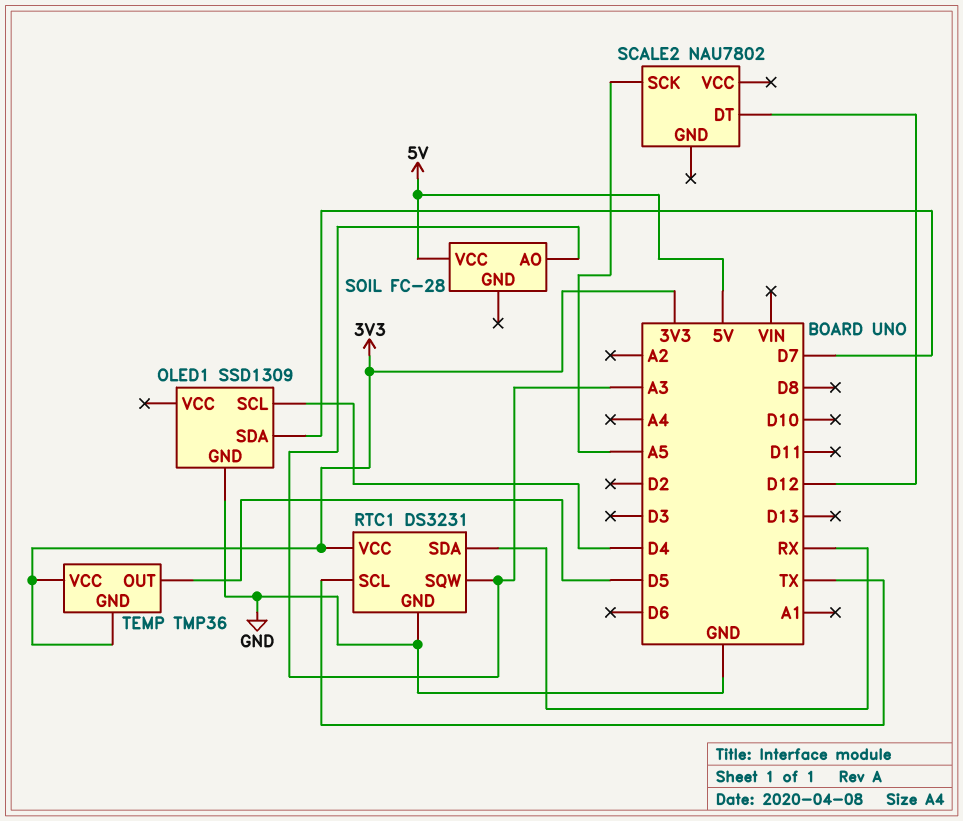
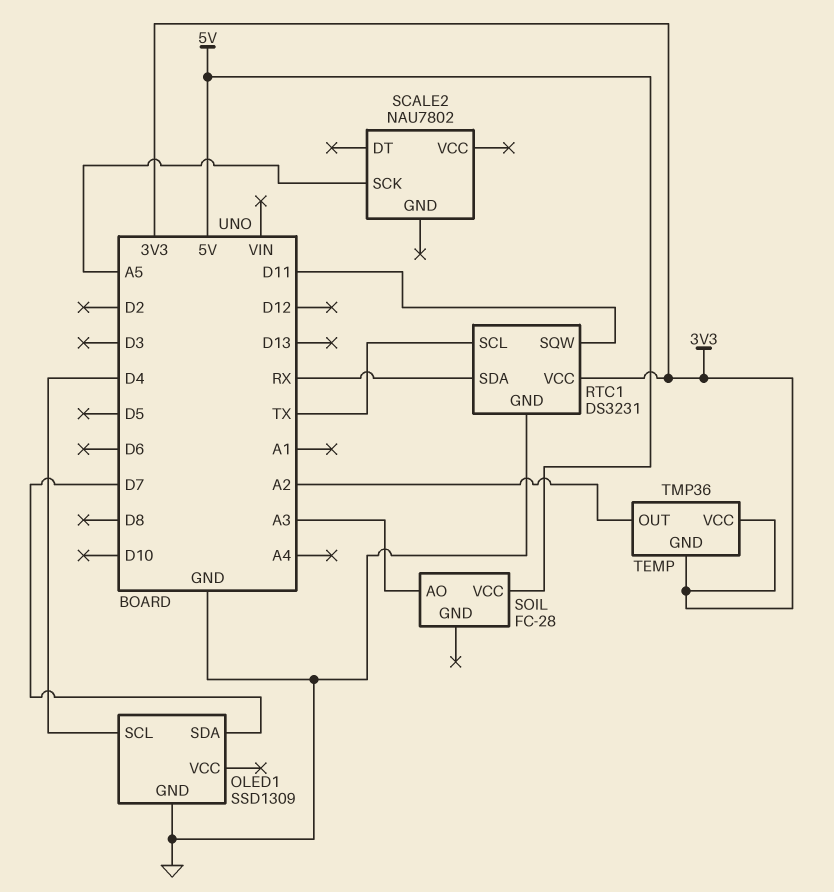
RTC1 pin SQW: A3 -> D11
SCALE2 pin DT: D12 -> none
TEMP pin OUT: D5 -> A2

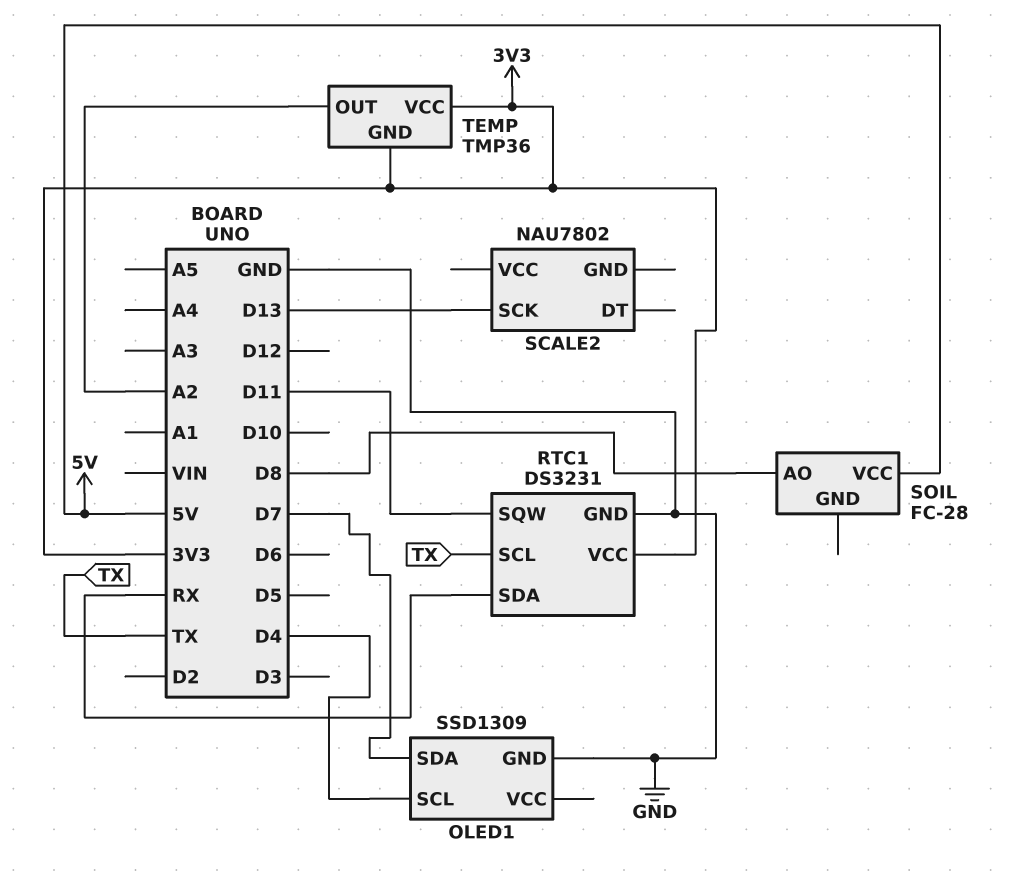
SCALE2 pin SCK: A5 -> D13
SOIL pin AO: A3 -> D8

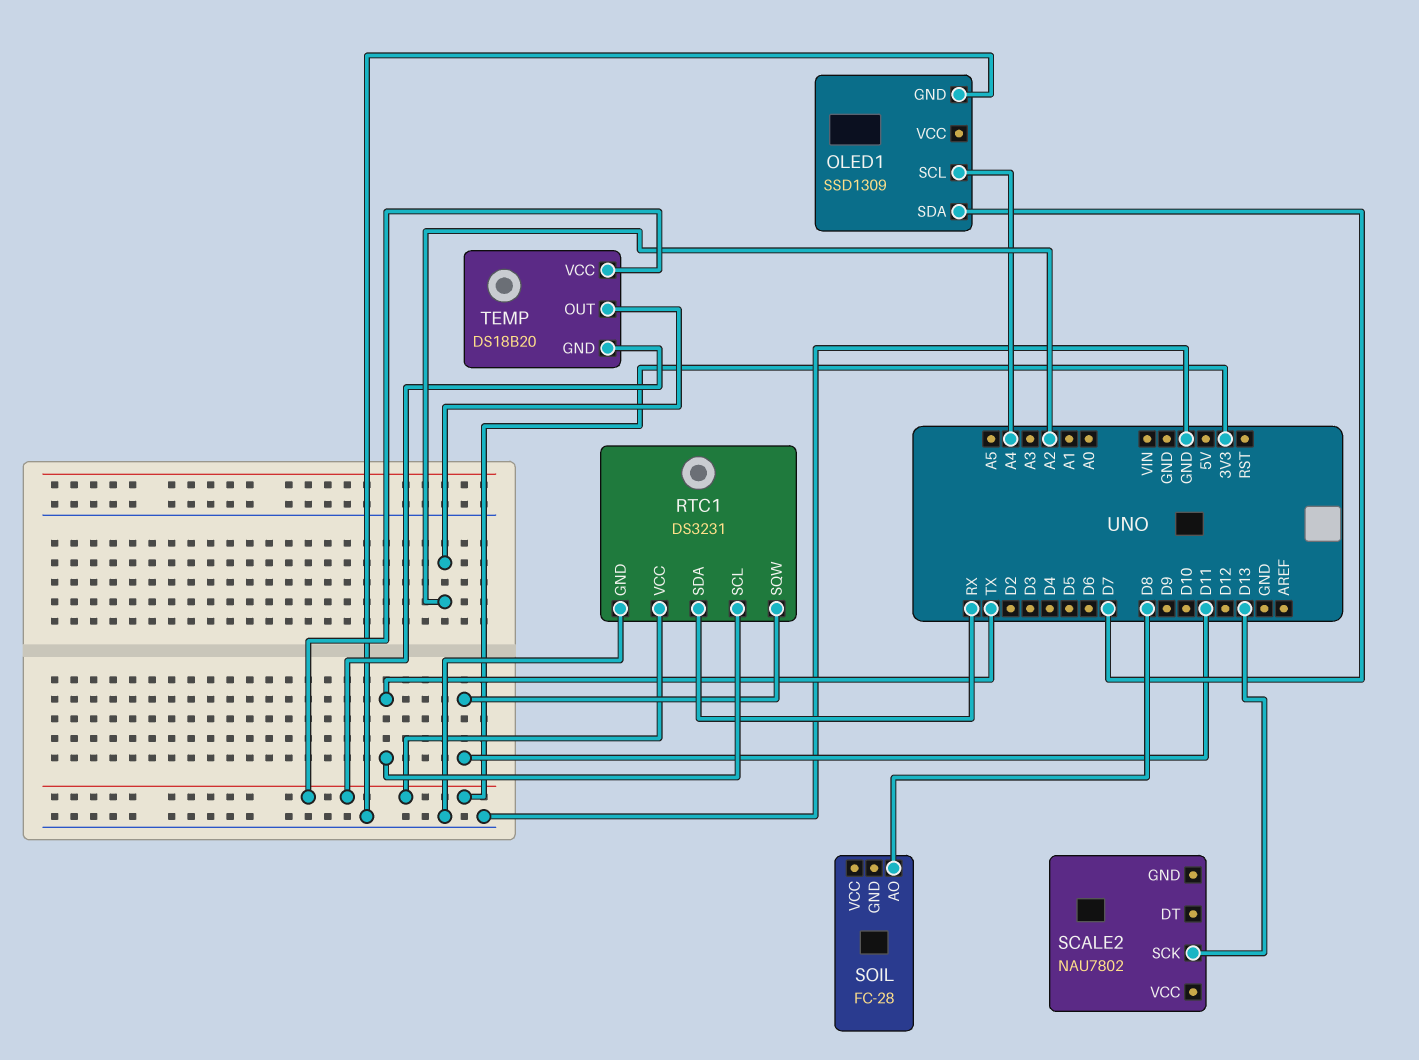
OLED1 pin SCL: D4 -> A4
SOIL pin VCC: 5V -> none
TEMP: TMP36 -> DS18B20

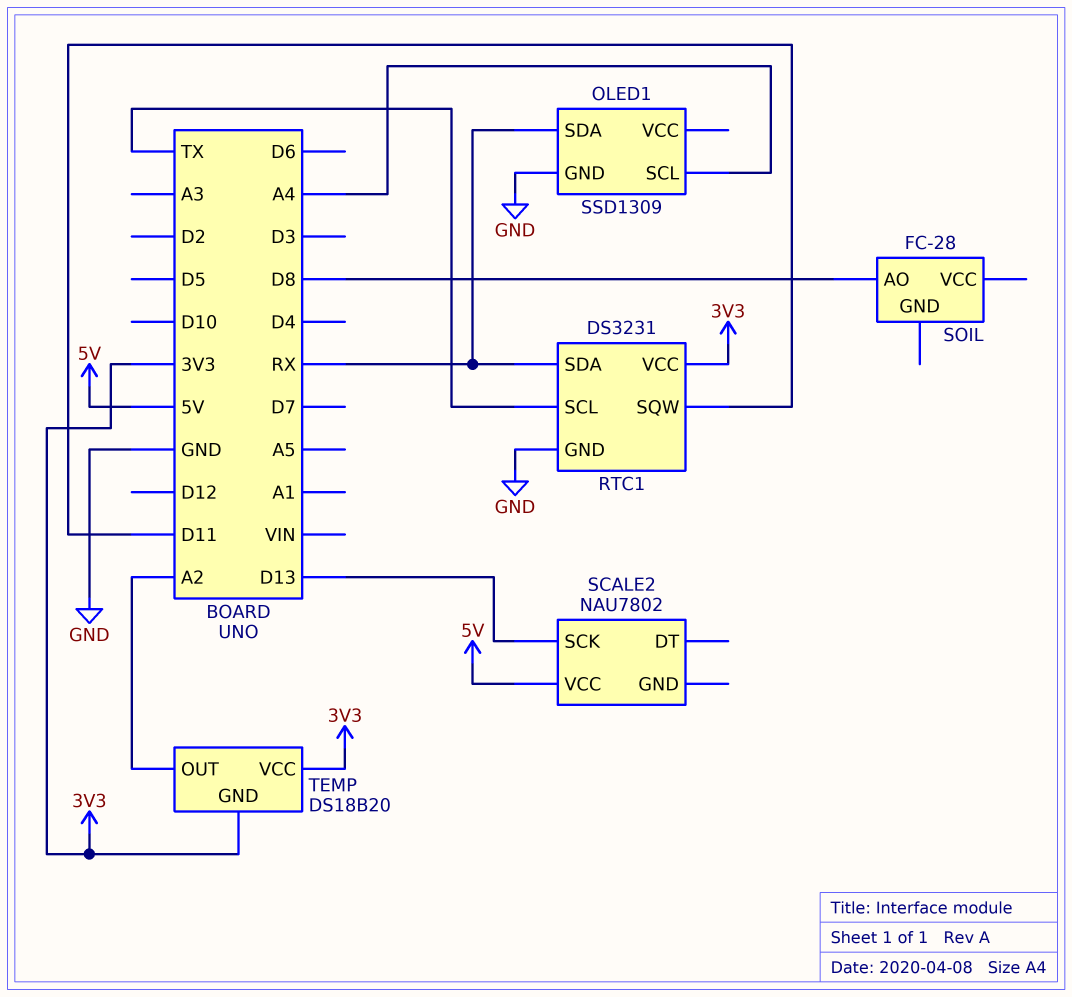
OLED1 pin SDA: D7 -> RX
SCALE2 pin VCC: none -> 5V

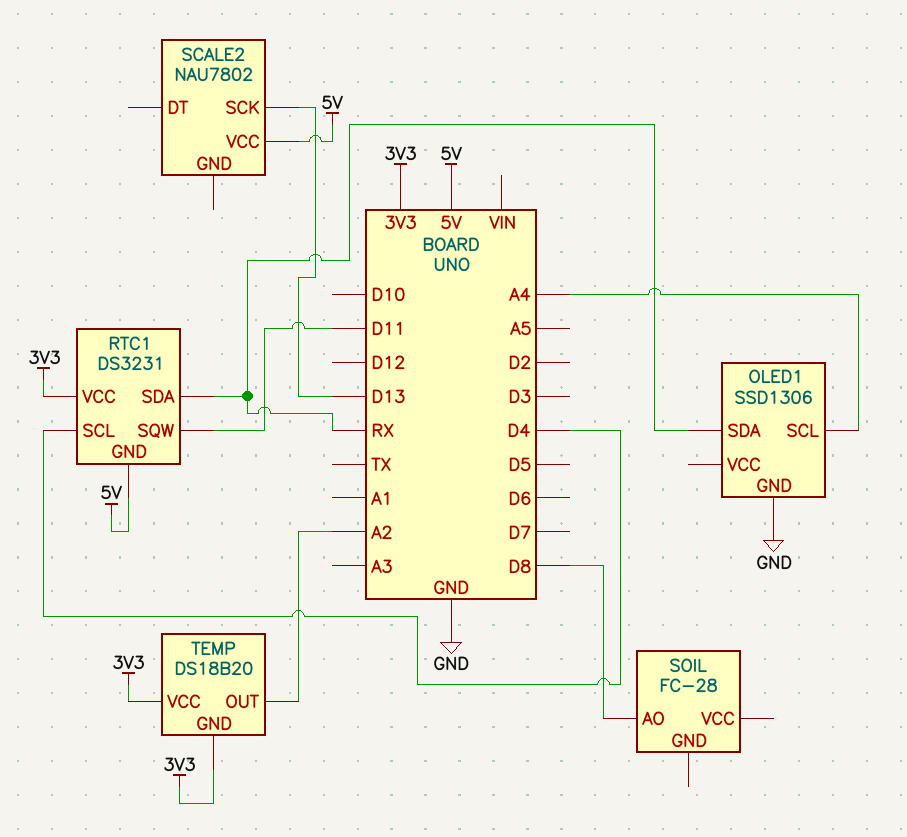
OLED1: SSD1309 -> SSD1306
RTC1 pin GND: GND -> 5V
RTC1 pin SCL: TX -> D4

